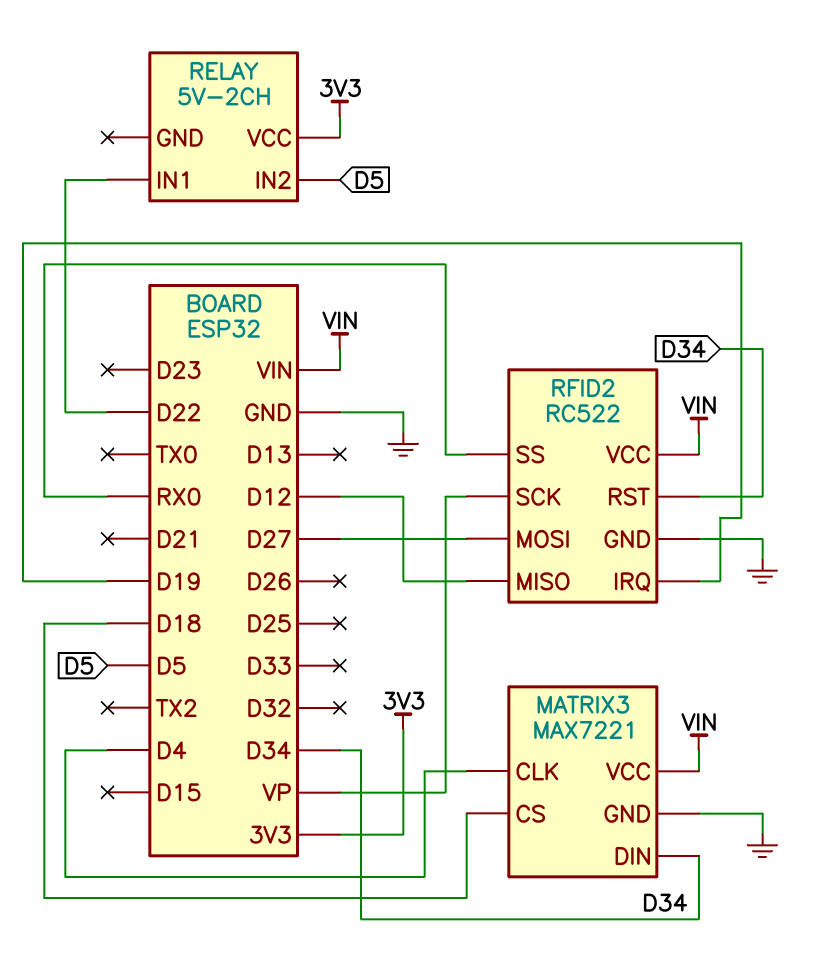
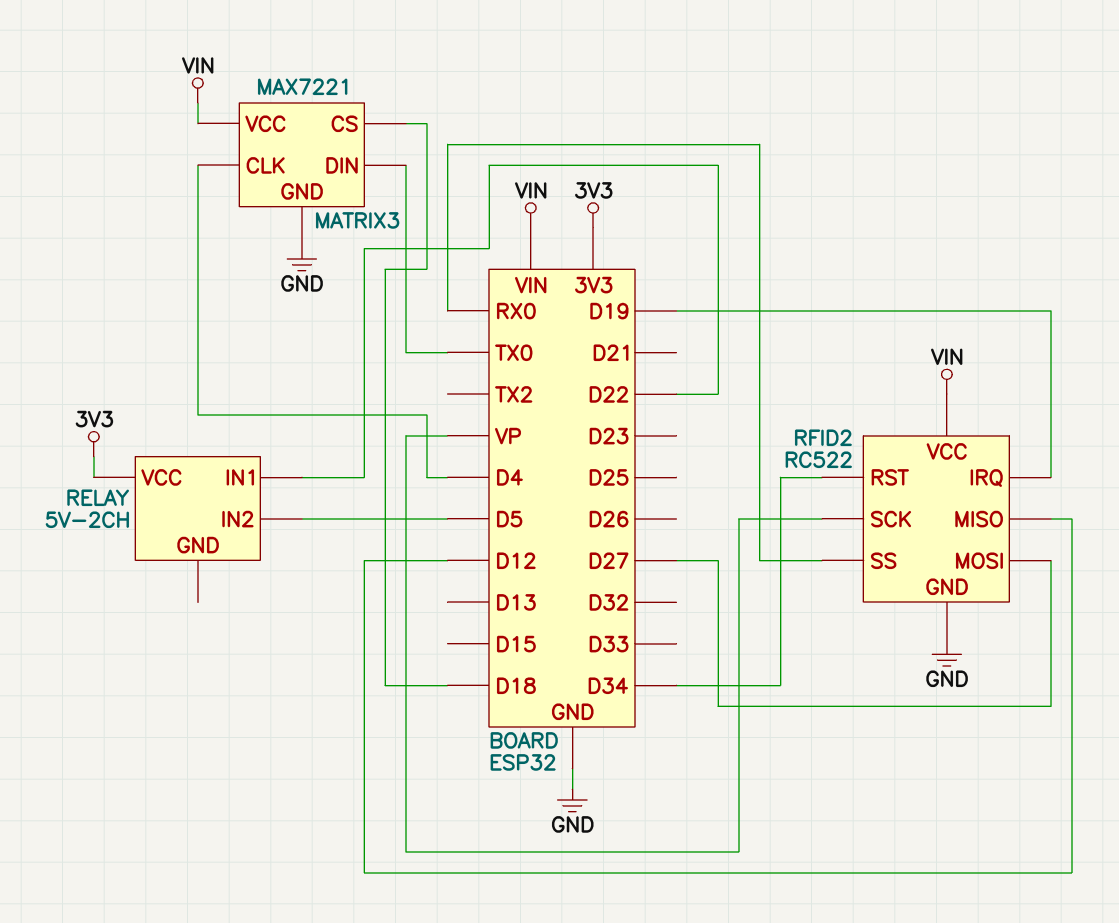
MATRIX3 pin DIN: D34 -> TX0

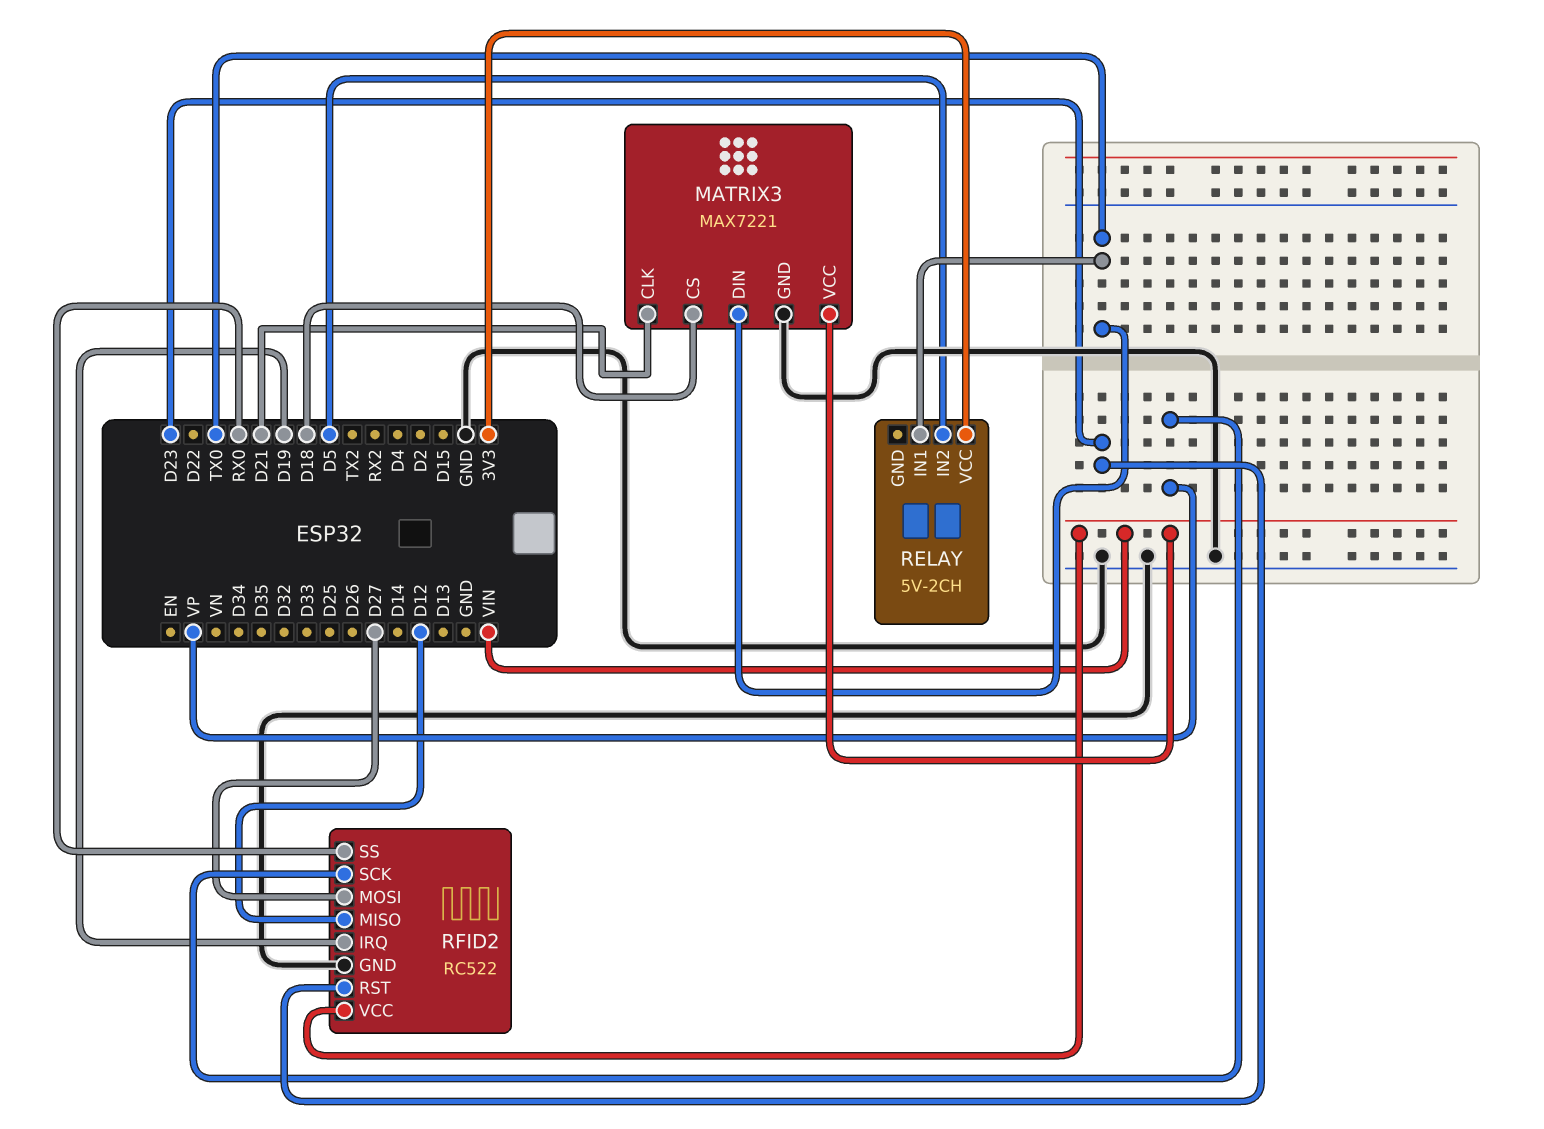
MATRIX3 pin CLK: D4 -> D21
RELAY pin IN1: D22 -> TX0
RFID2 pin RST: D34 -> D23

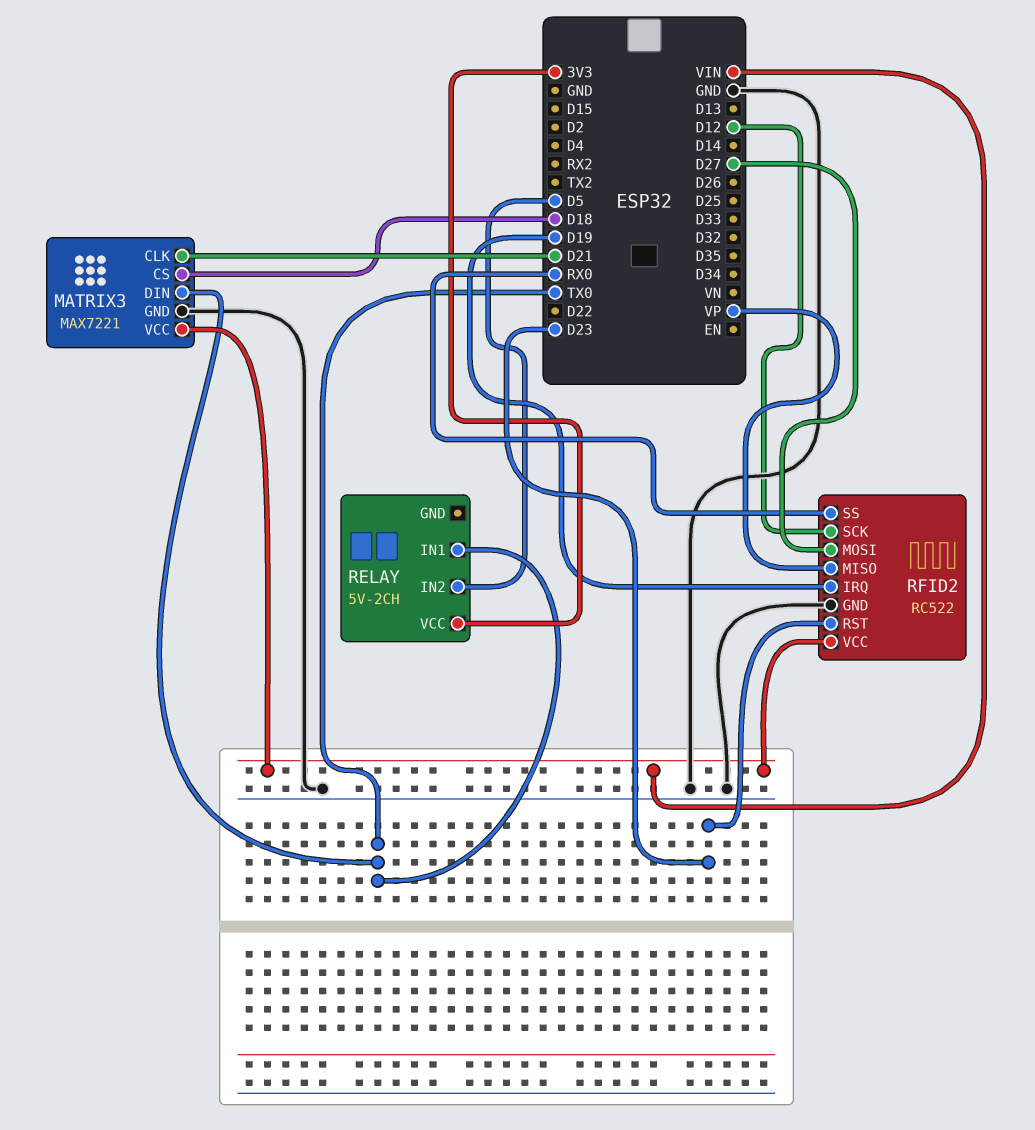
RFID2 pin MISO: D12 -> VP
RFID2 pin SCK: VP -> D12

